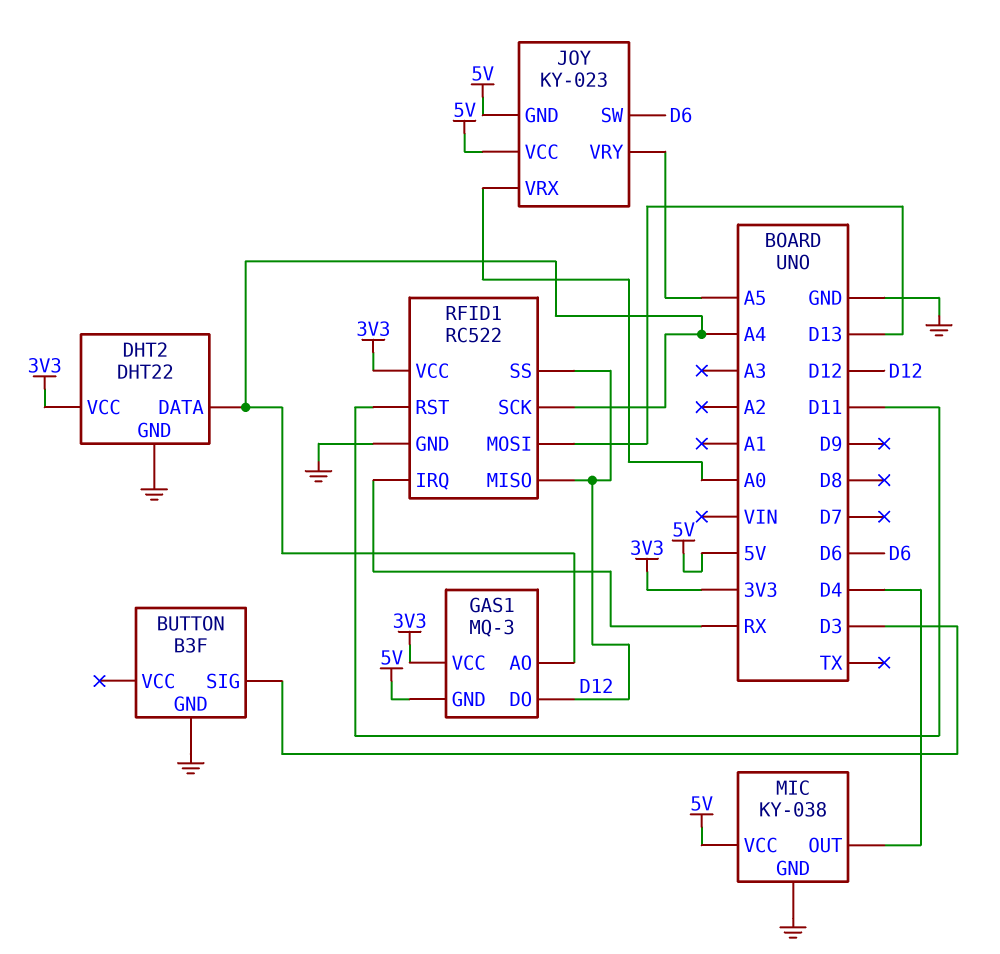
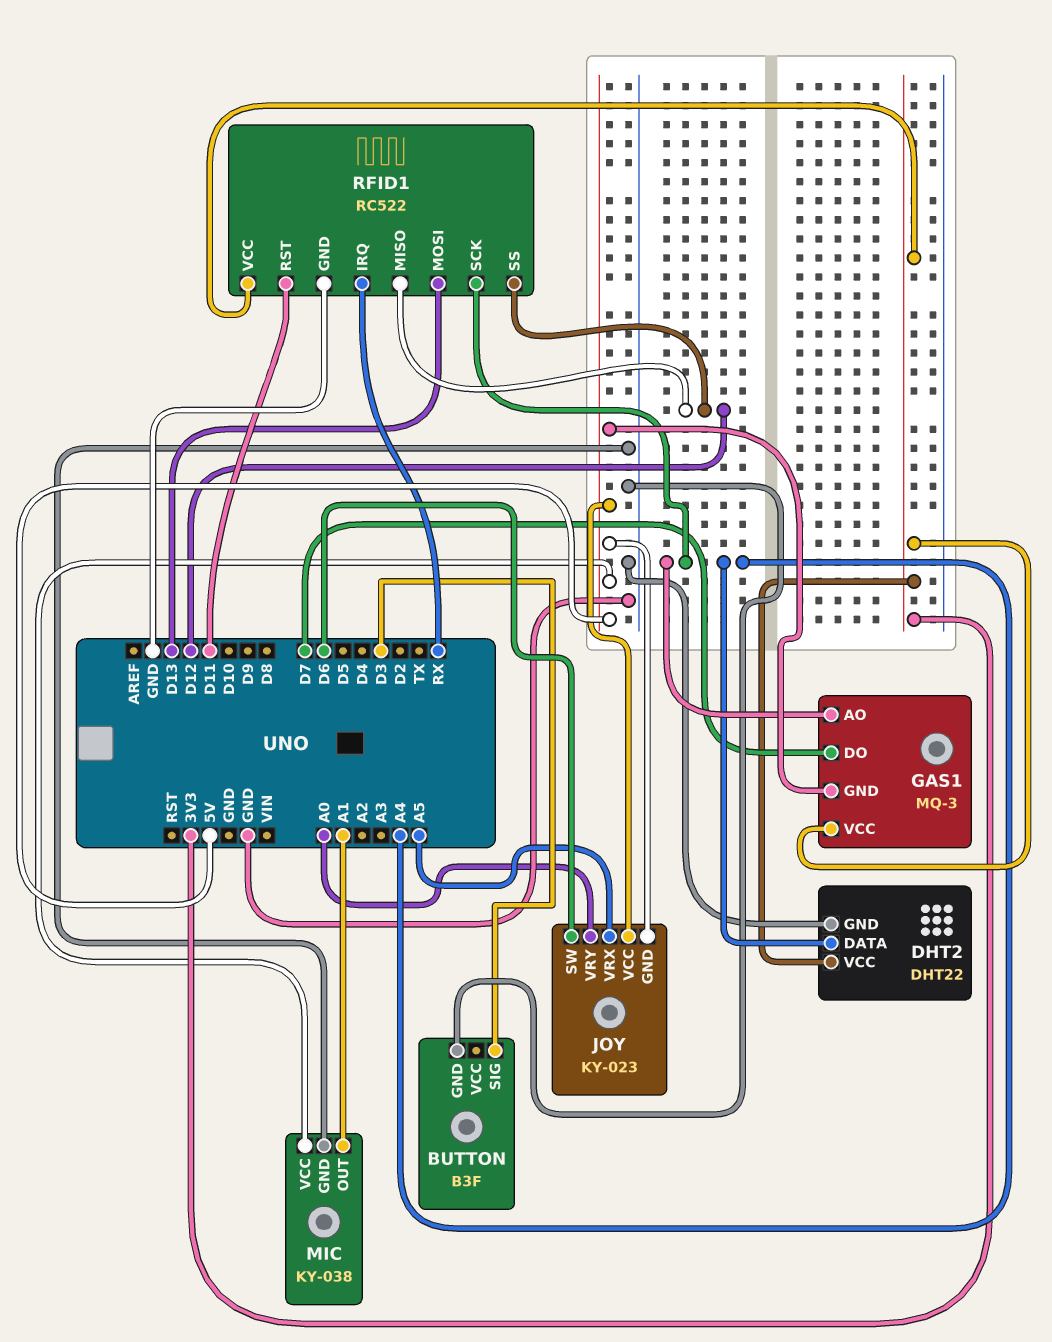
GAS1 pin DO: D12 -> D7
JOY pin VRX: A0 -> A5
JOY pin VRY: A5 -> A0
MIC pin OUT: D4 -> A1

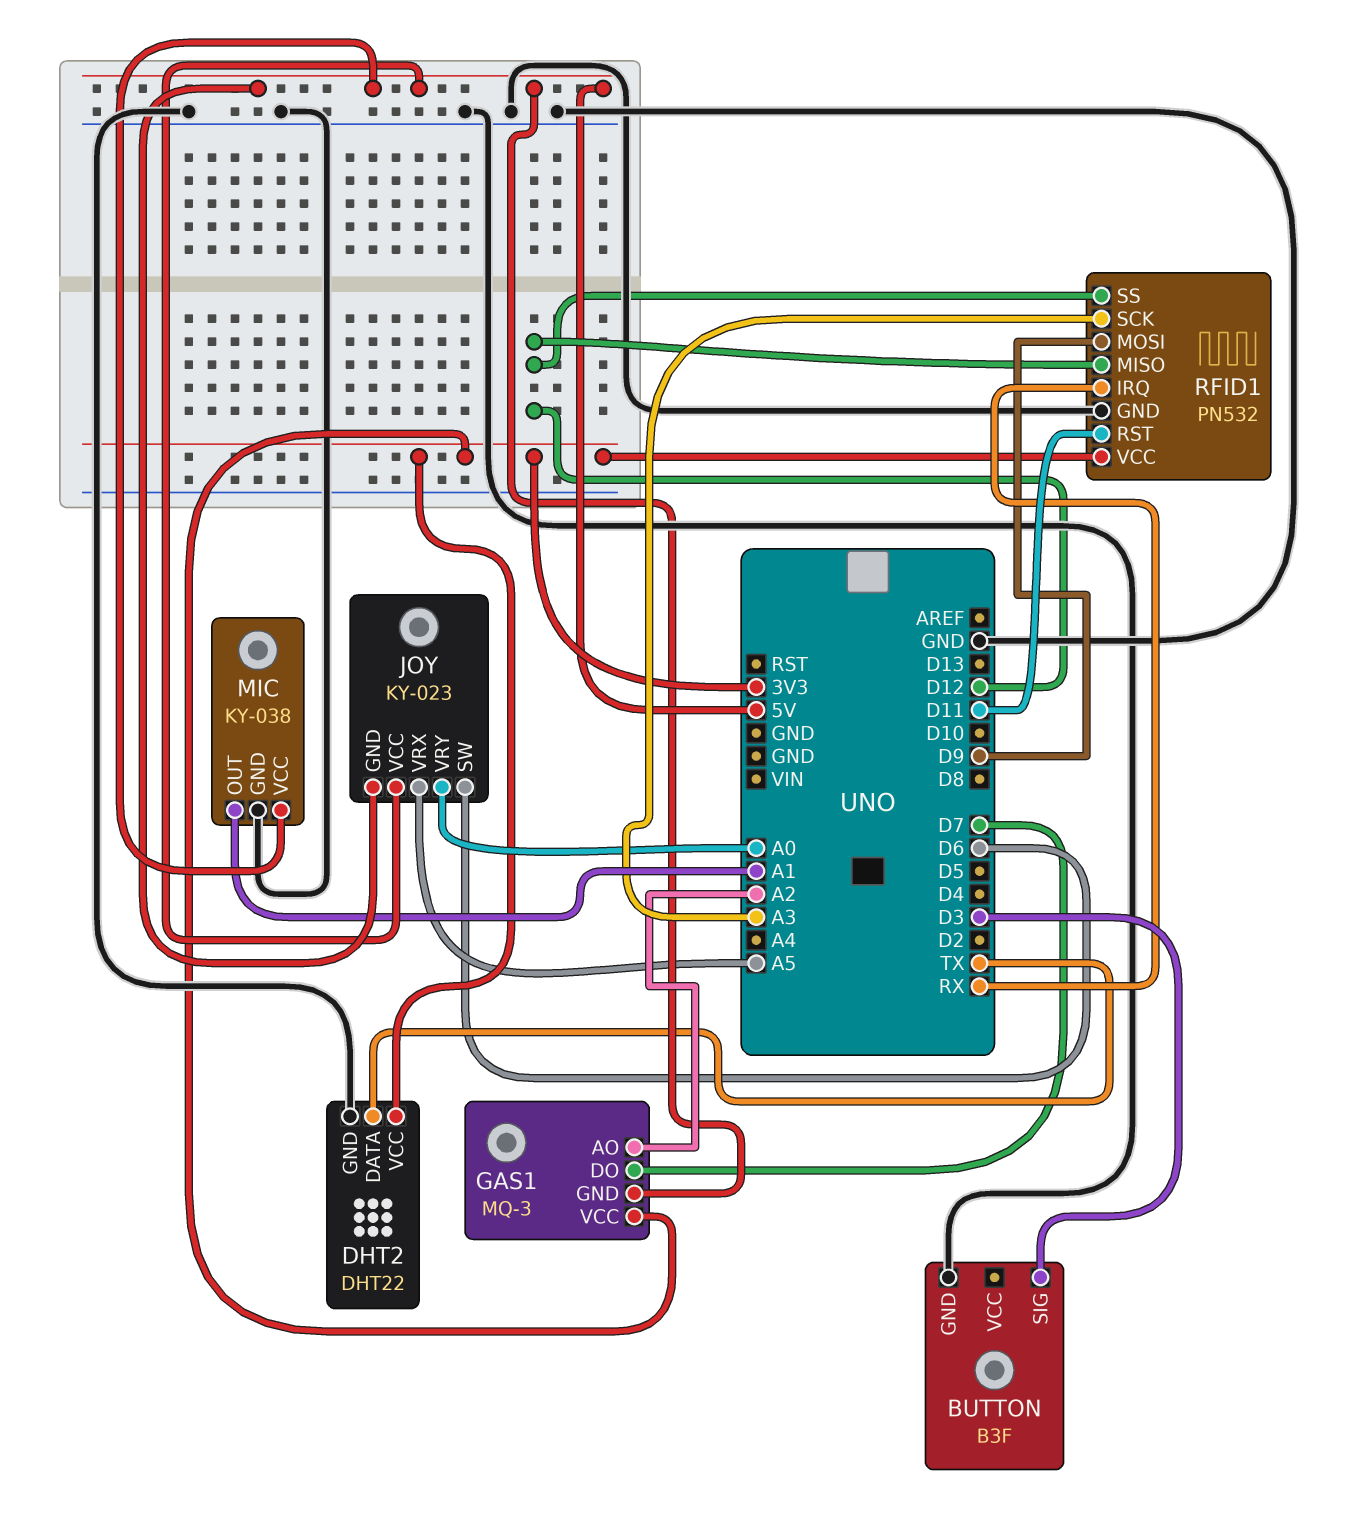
DHT2 pin DATA: A4 -> TX
GAS1 pin AO: A4 -> A2
RFID1: RC522 -> PN532
RFID1 pin MOSI: D13 -> D9
RFID1 pin SCK: A4 -> A3

